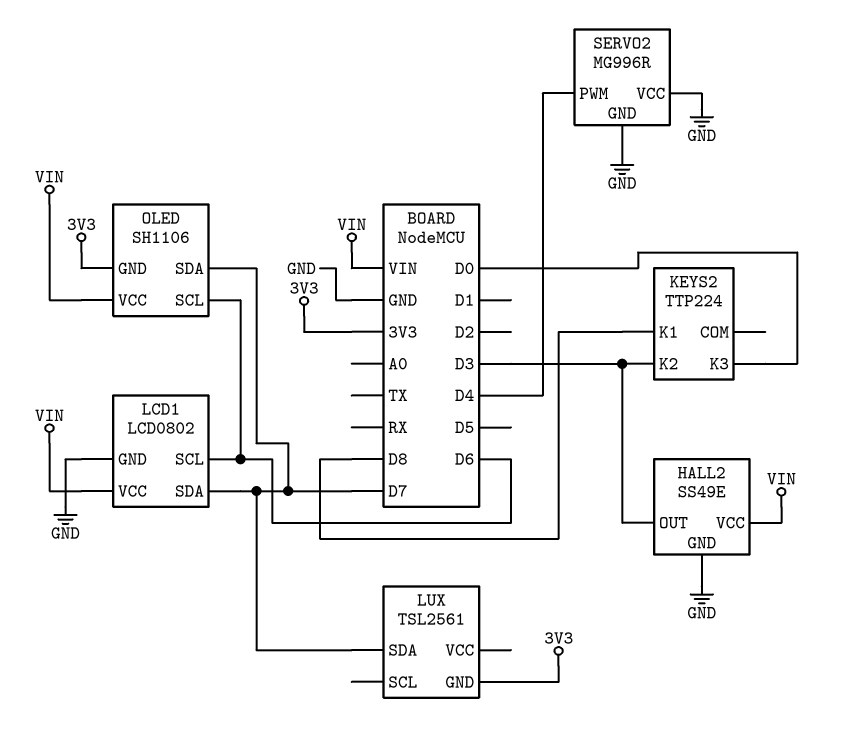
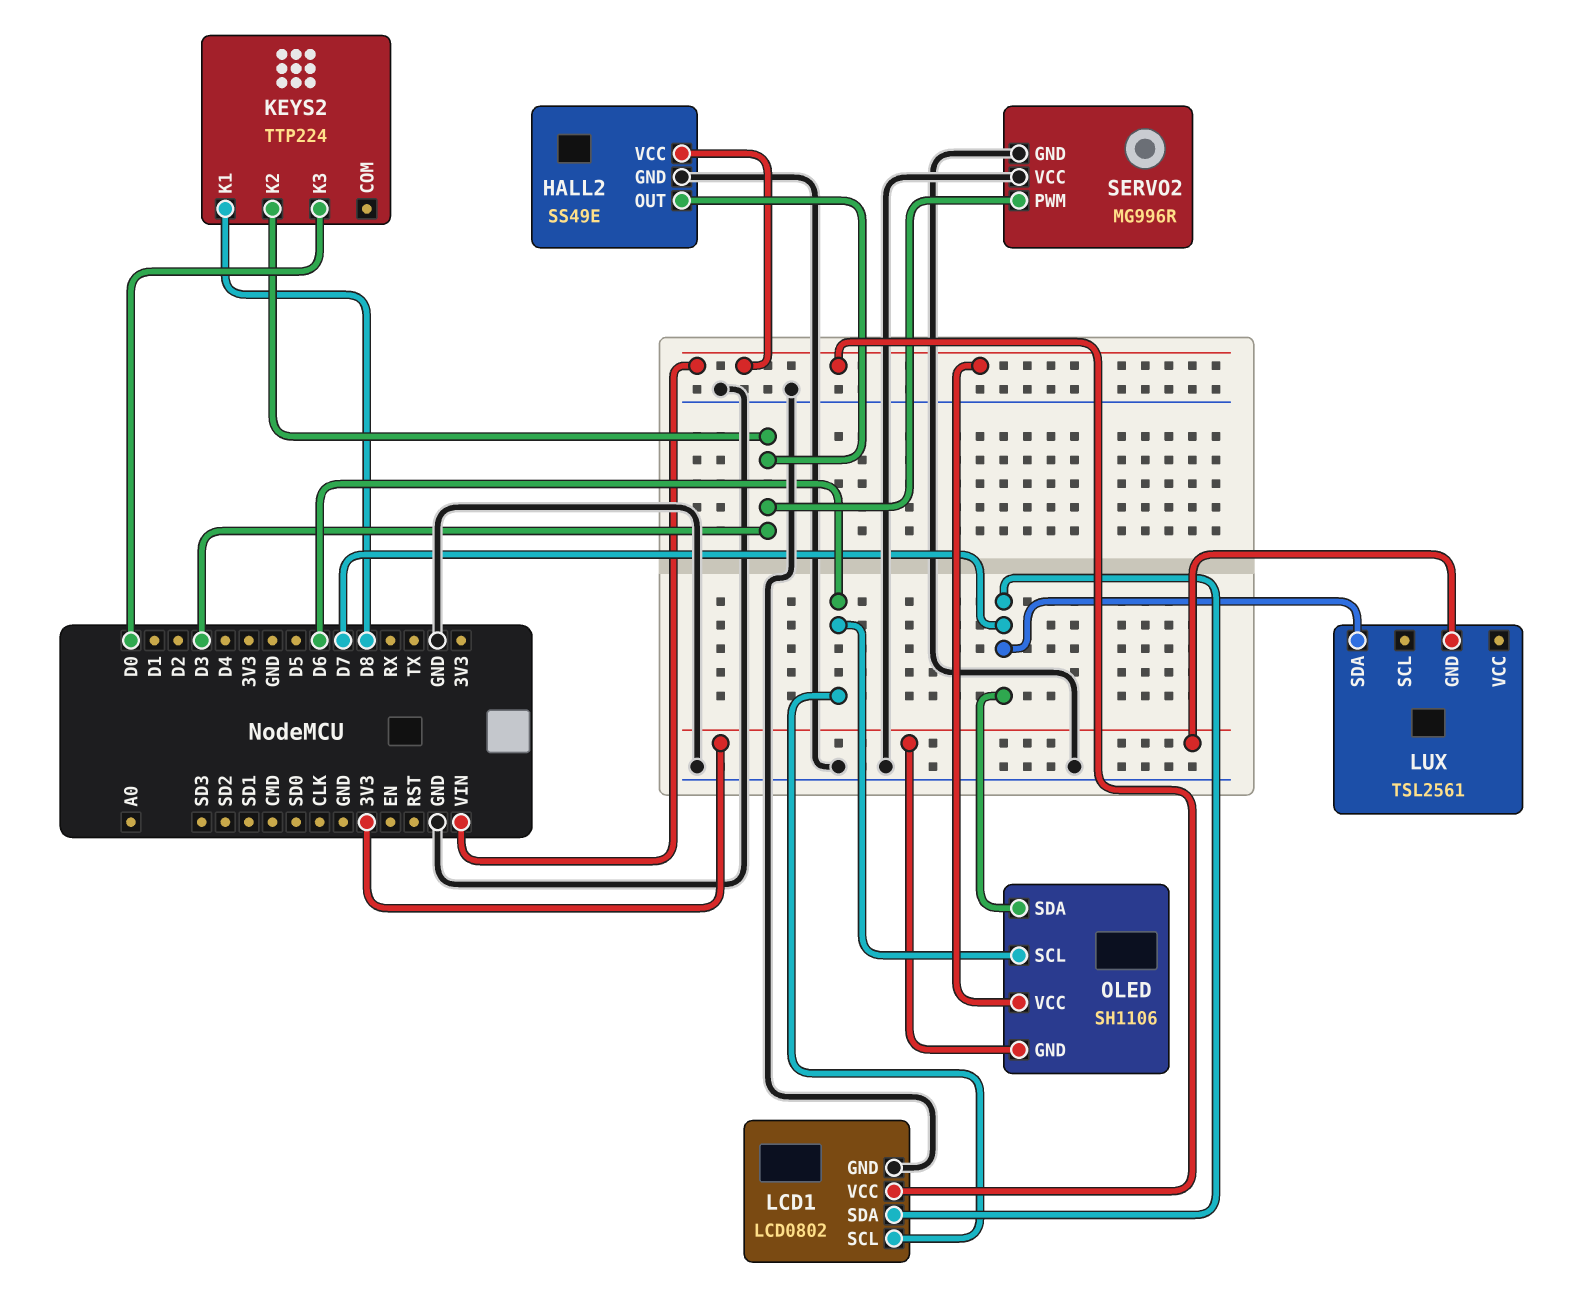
SERVO2 pin PWM: D4 -> D3

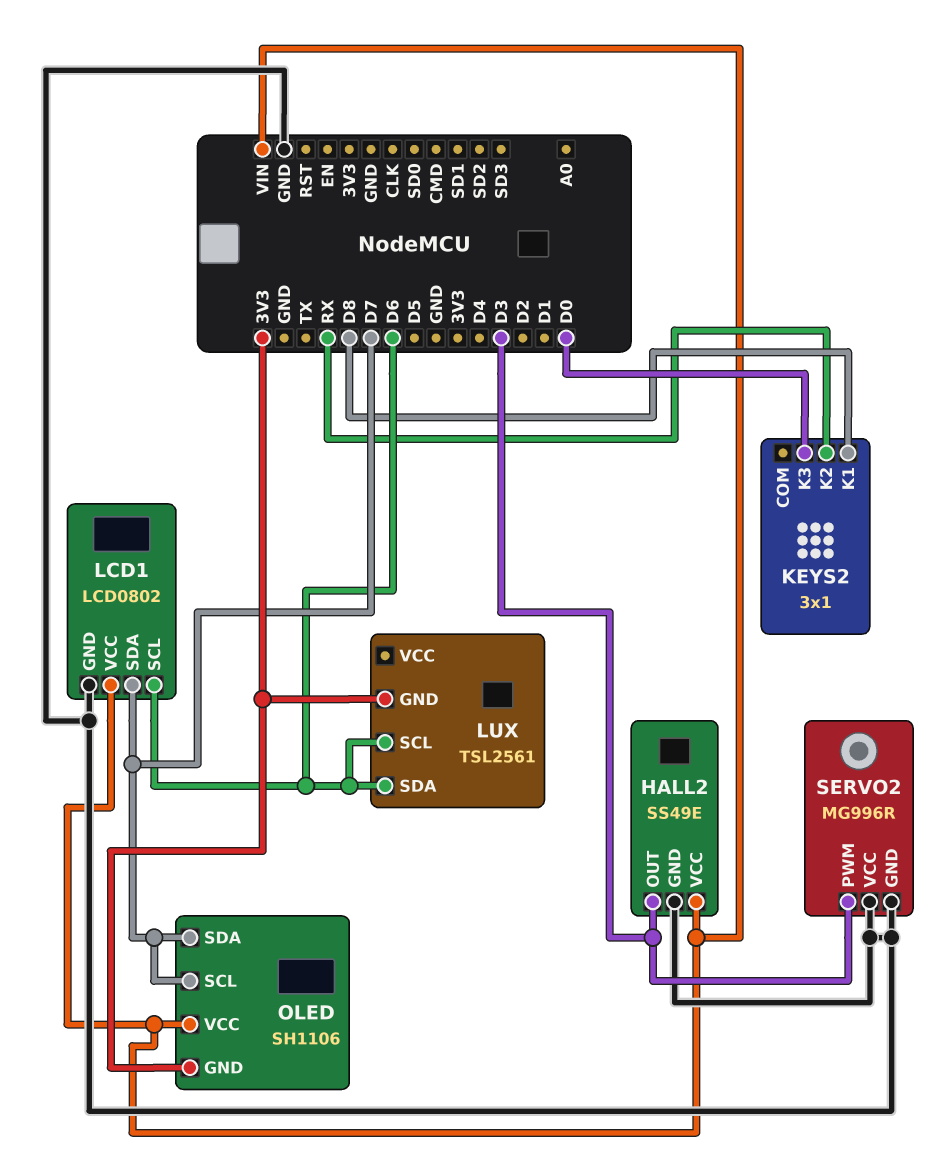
KEYS2: TTP224 -> 3x1
KEYS2 pin K2: D3 -> RX
LUX pin SCL: none -> D6
LUX pin SDA: D7 -> D6
OLED pin SCL: D6 -> D7

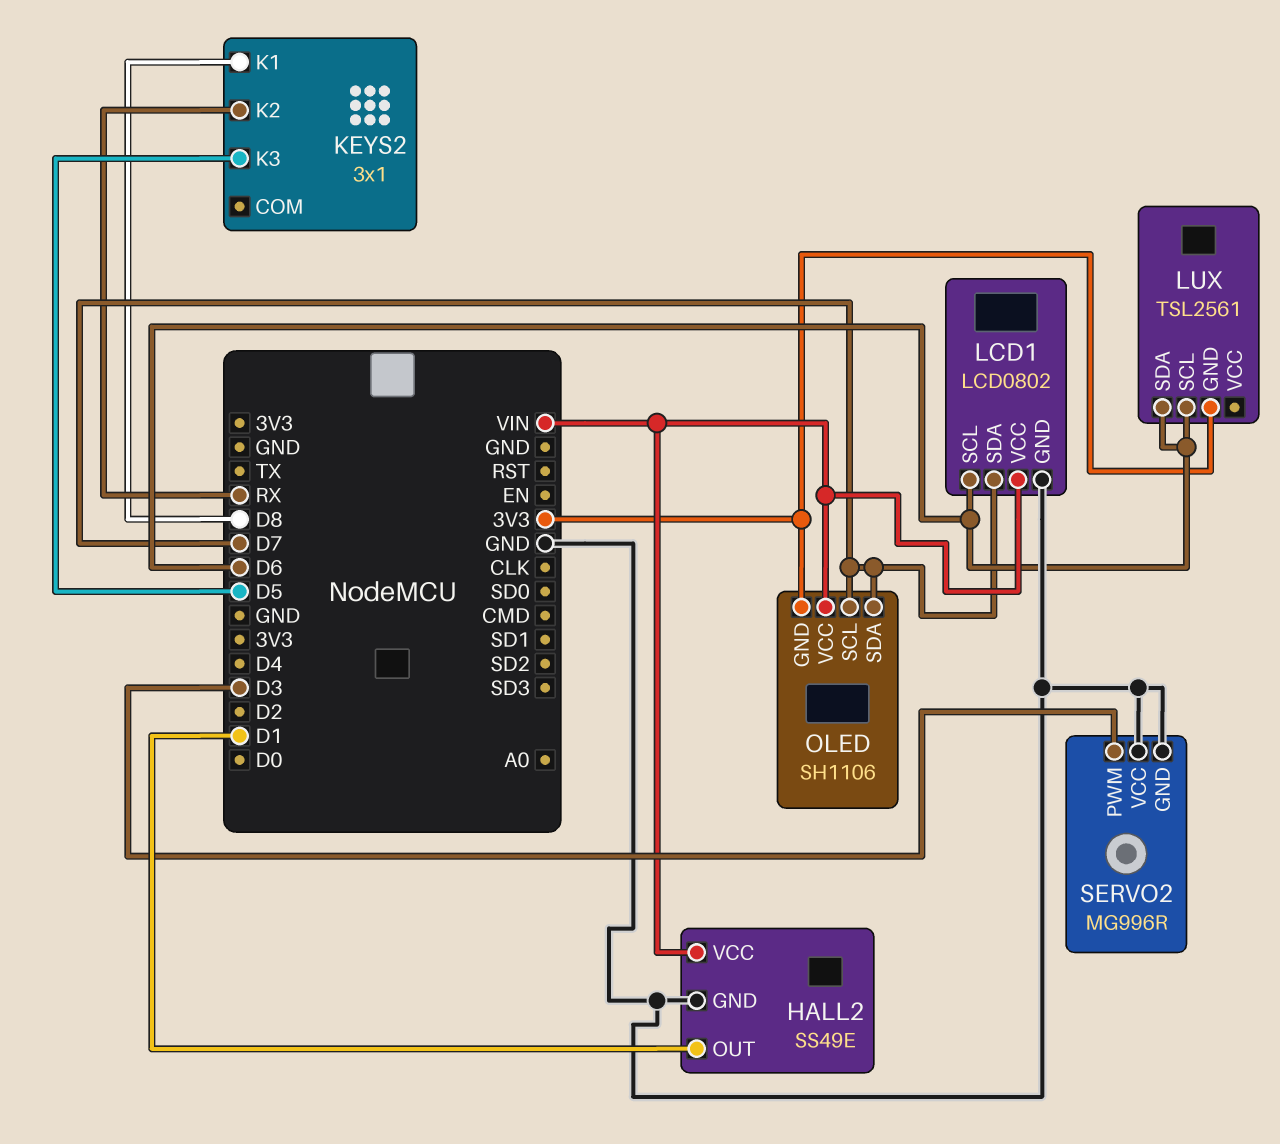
HALL2 pin OUT: D3 -> D1
KEYS2 pin K3: D0 -> D5

